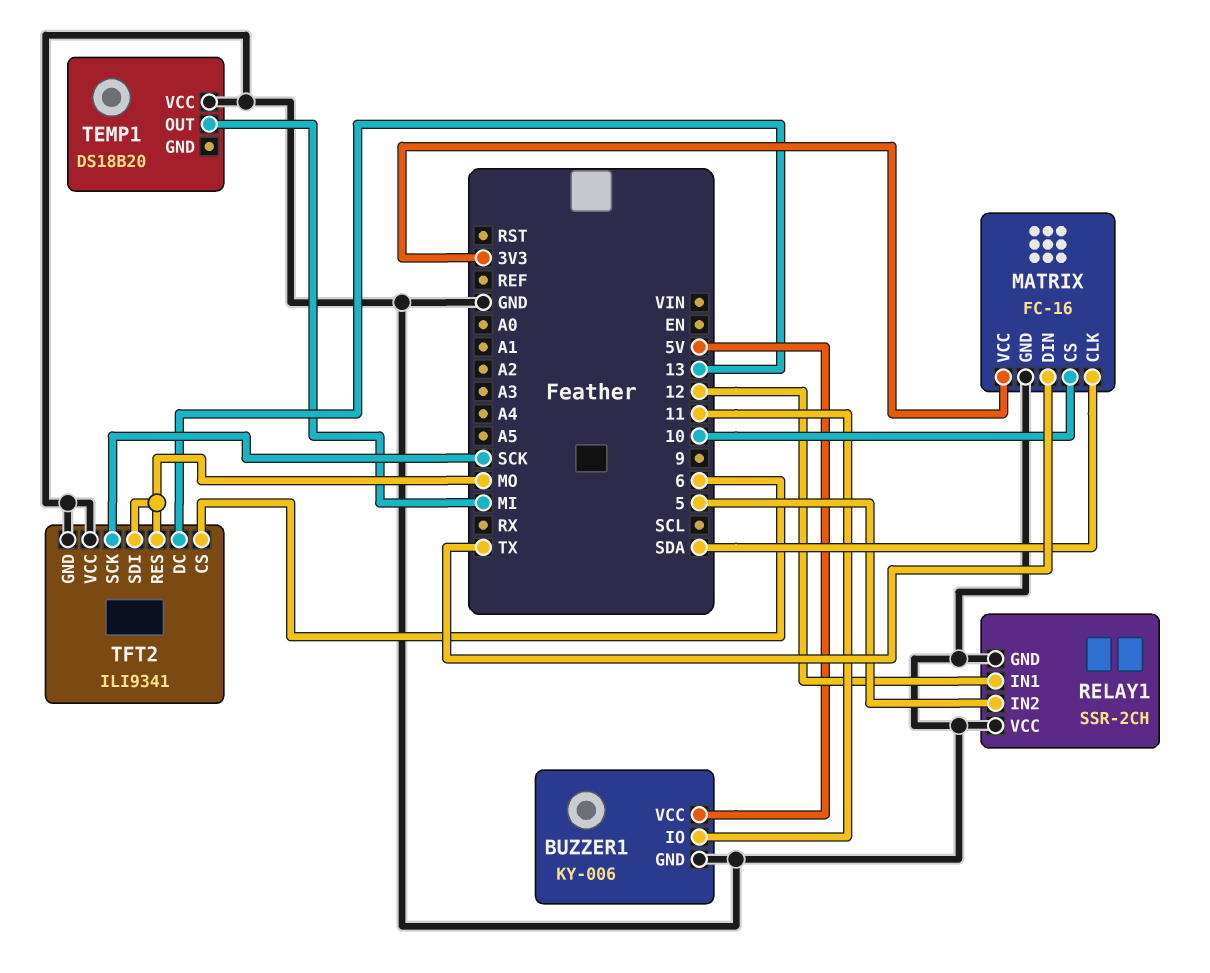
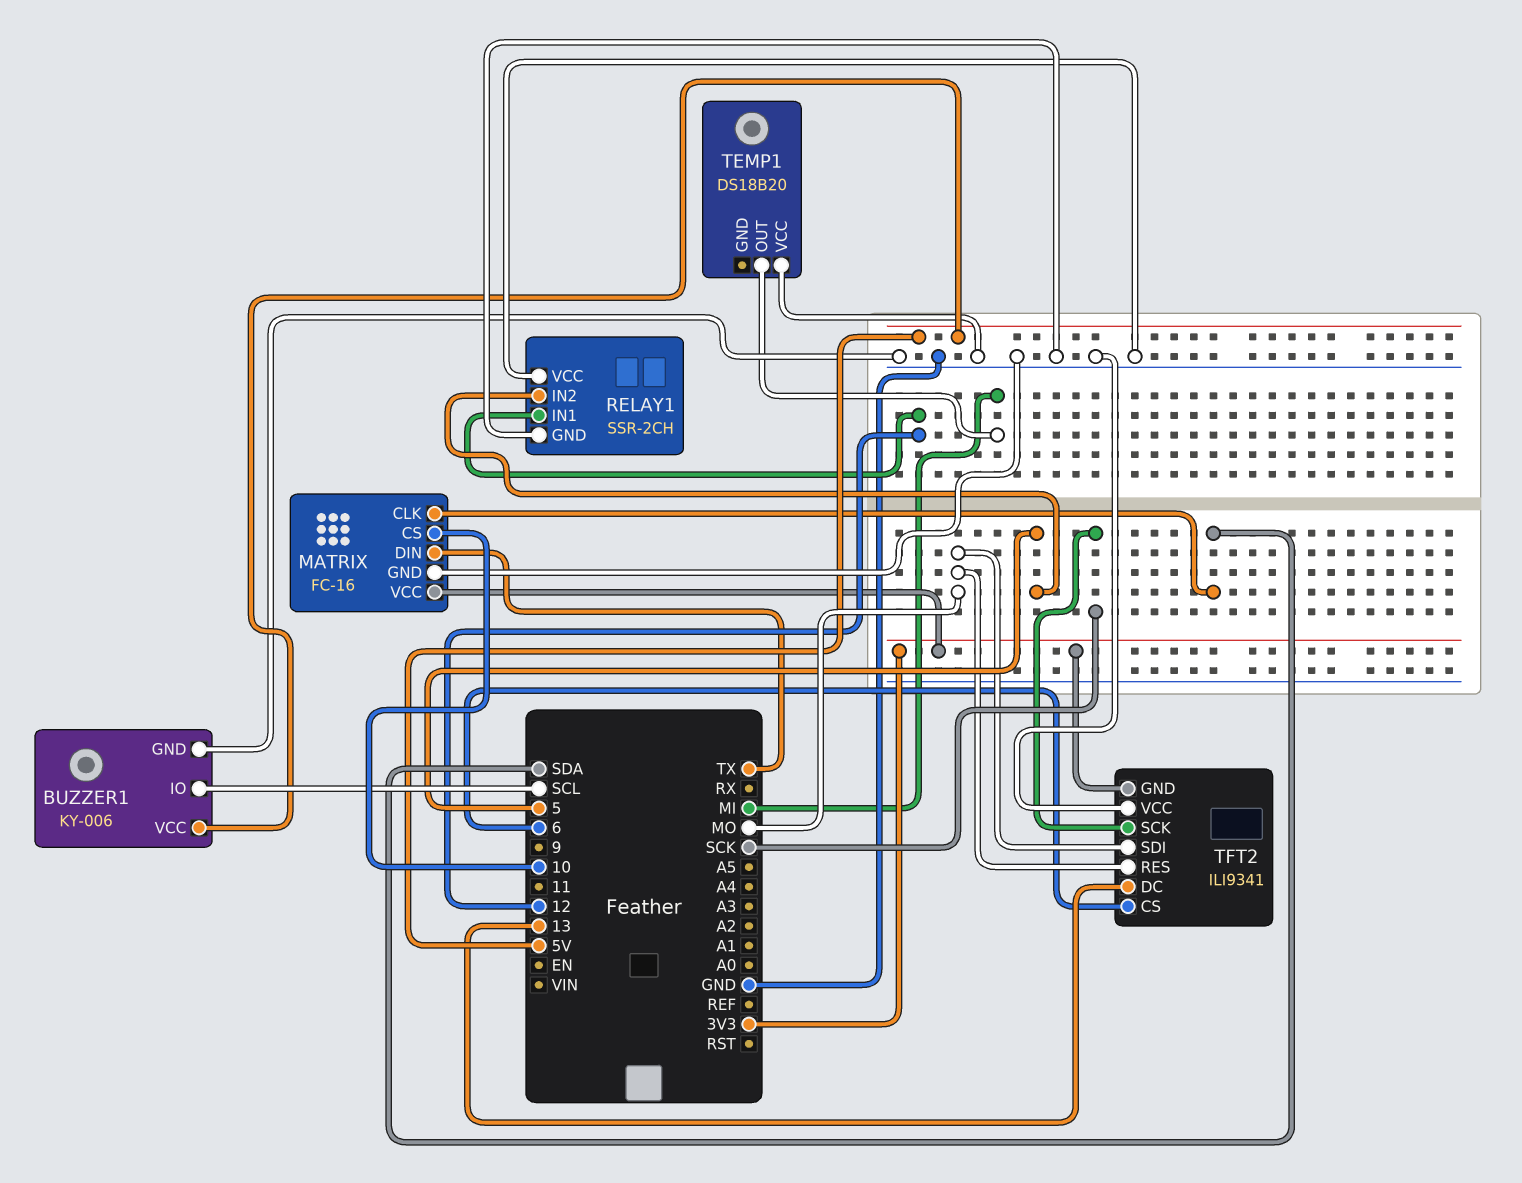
BUZZER1 pin IO: 11 -> SCL
TFT2 pin GND: GND -> 3V3

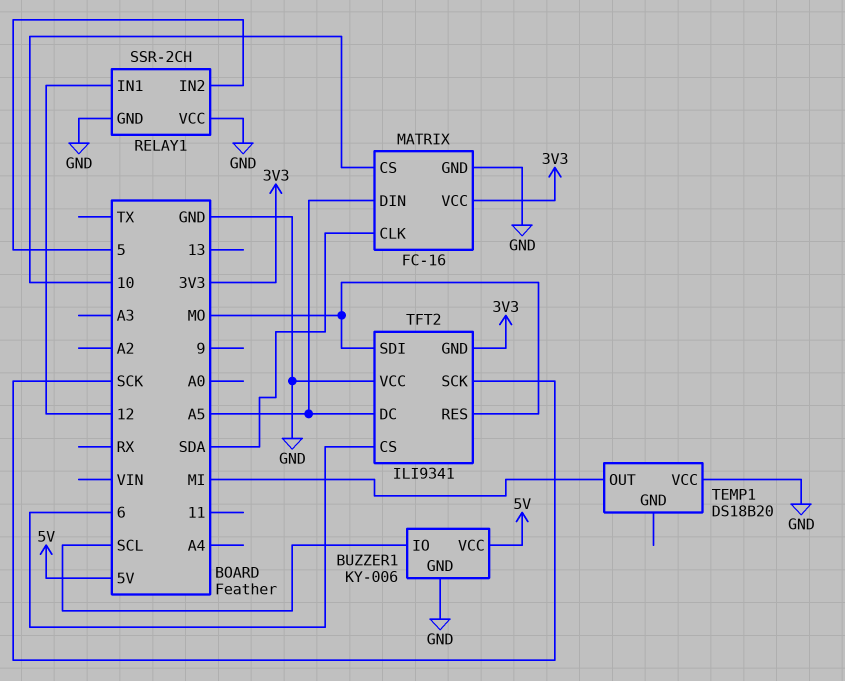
MATRIX pin DIN: TX -> A5
TFT2 pin DC: 13 -> A5

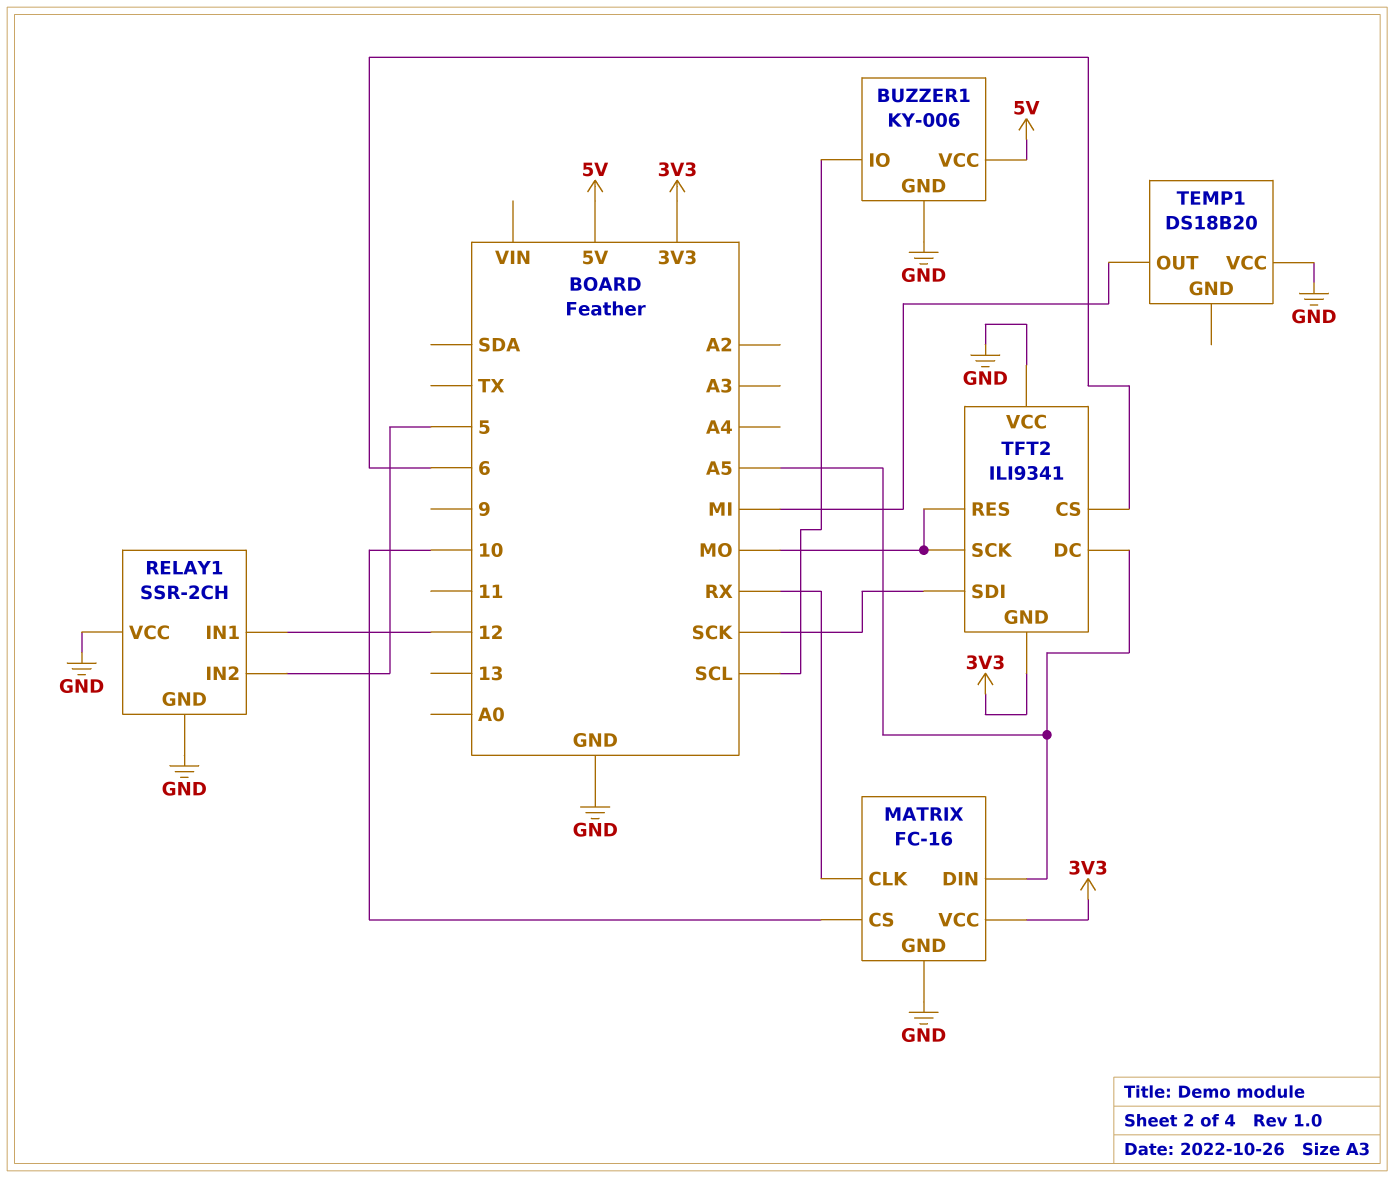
MATRIX pin CLK: SDA -> RX
TFT2 pin SCK: SCK -> MO
TFT2 pin SDI: MO -> SCK

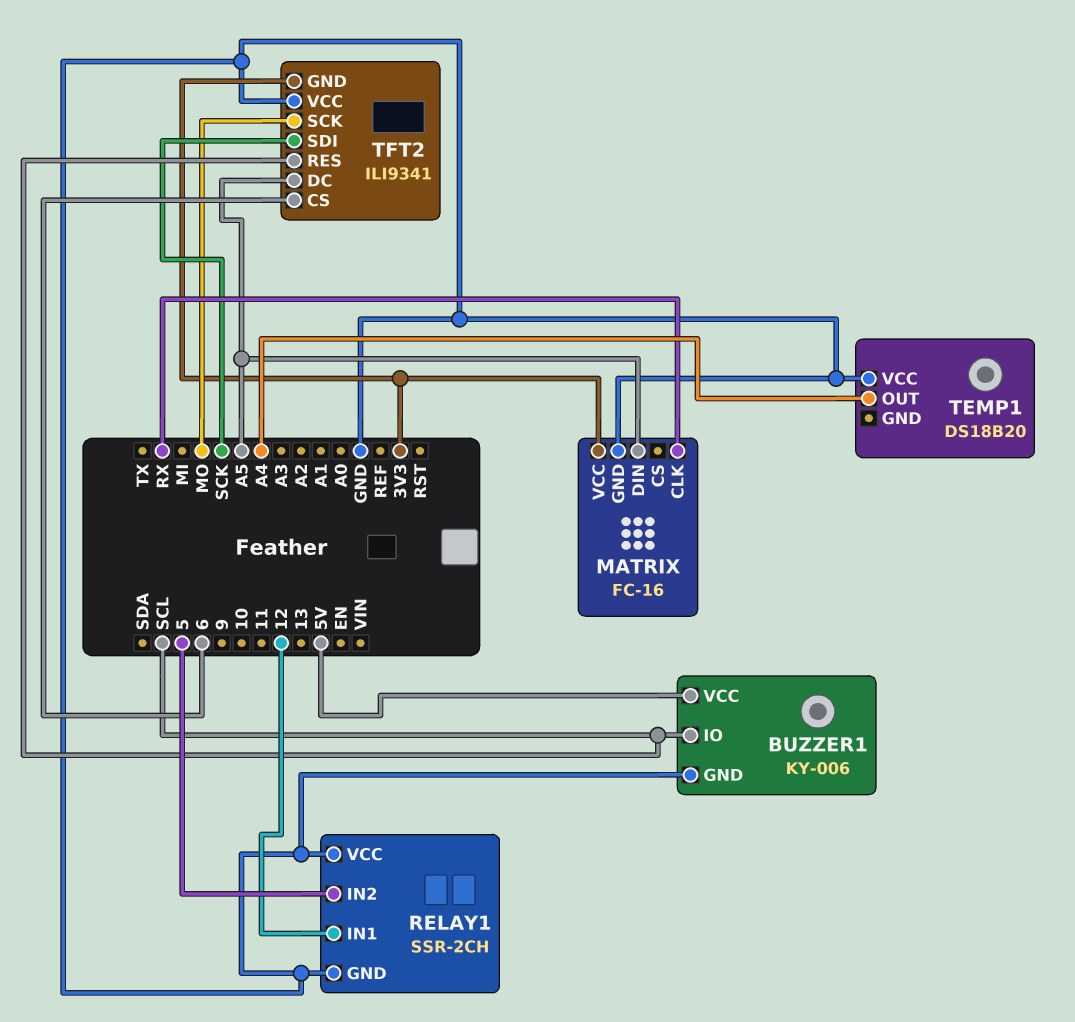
MATRIX pin CS: 10 -> none
TEMP1 pin OUT: MI -> A4
TFT2 pin RES: MO -> SCL

